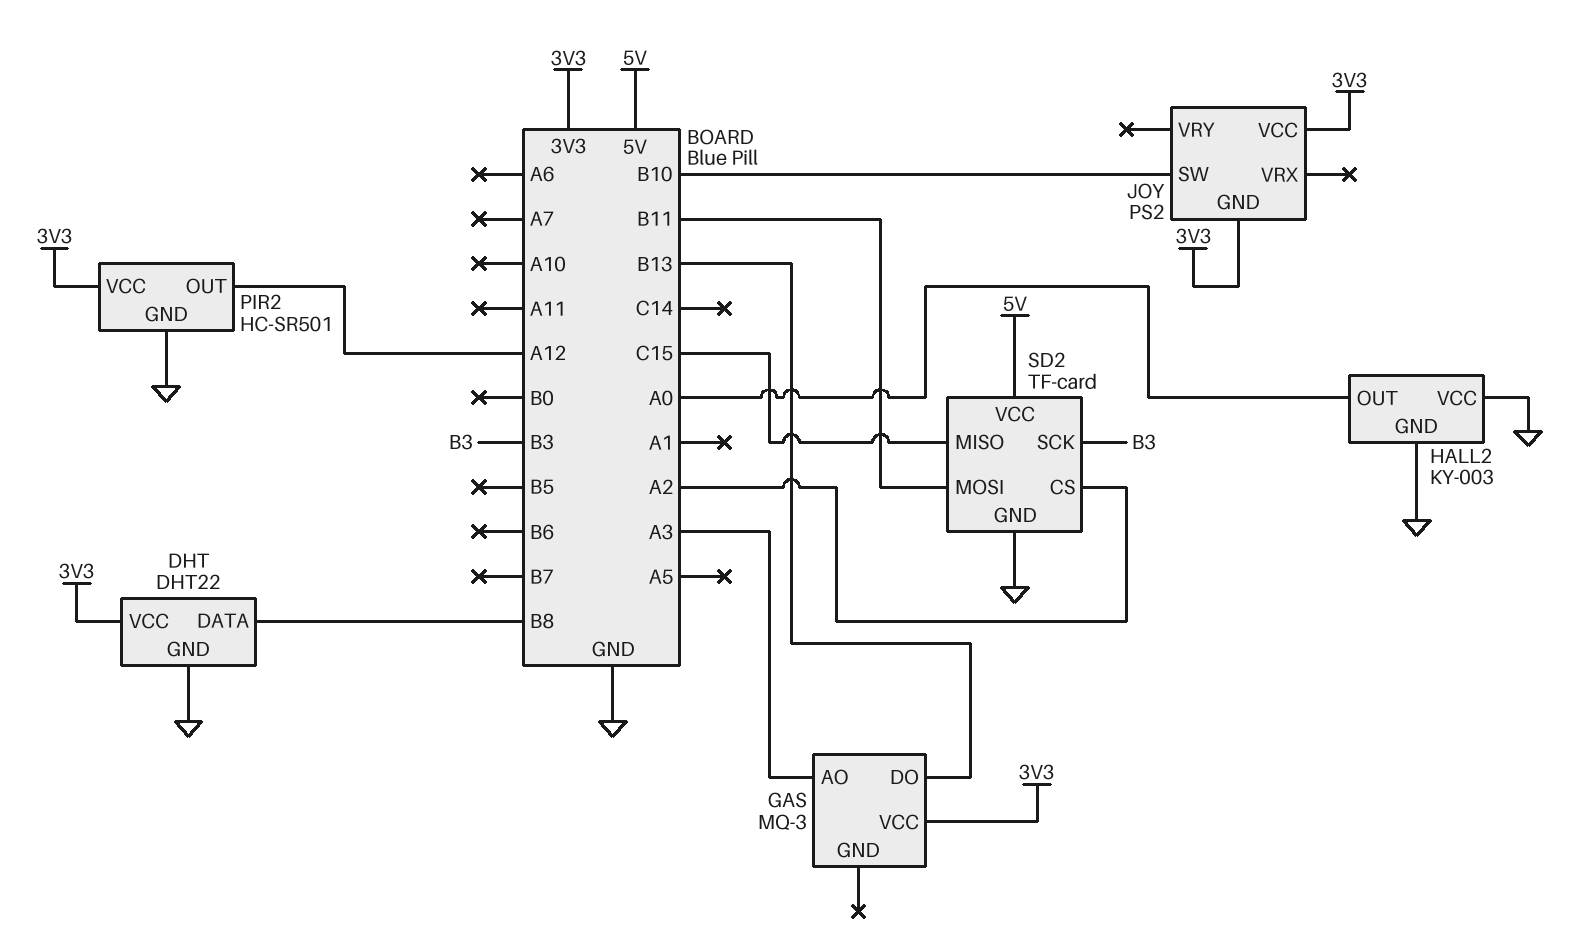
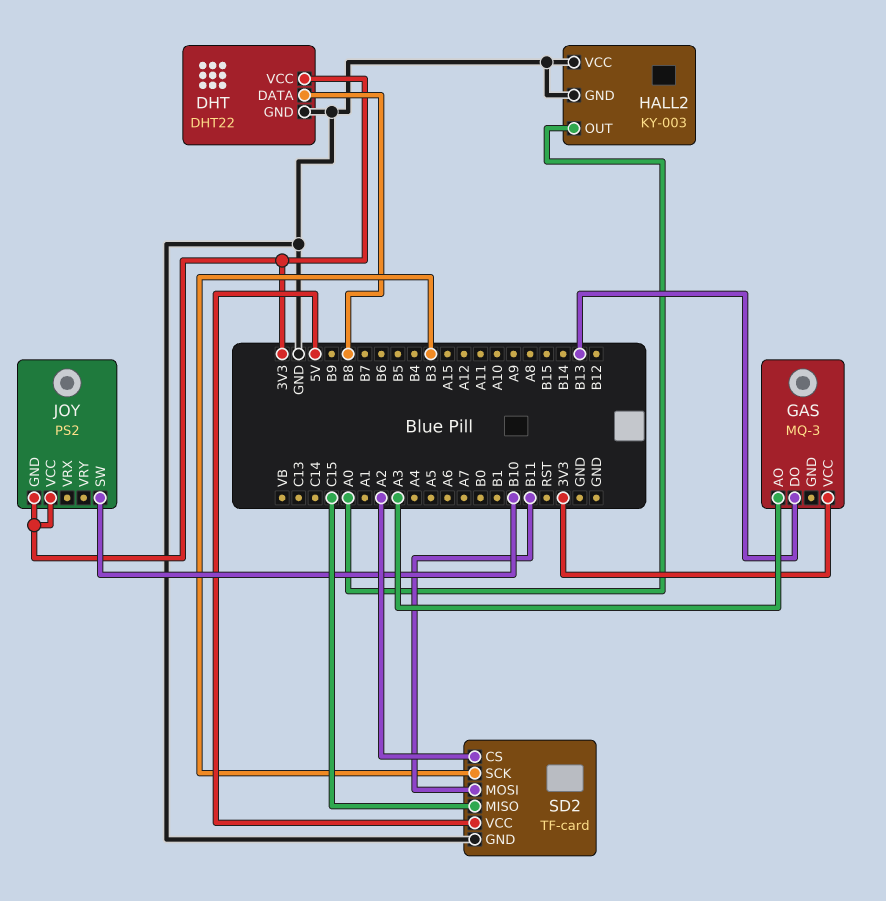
PIR2: HC-SR501 -> none
PIR2 pin GND: GND -> none
PIR2 pin OUT: A12 -> none
PIR2 pin VCC: 3V3 -> none

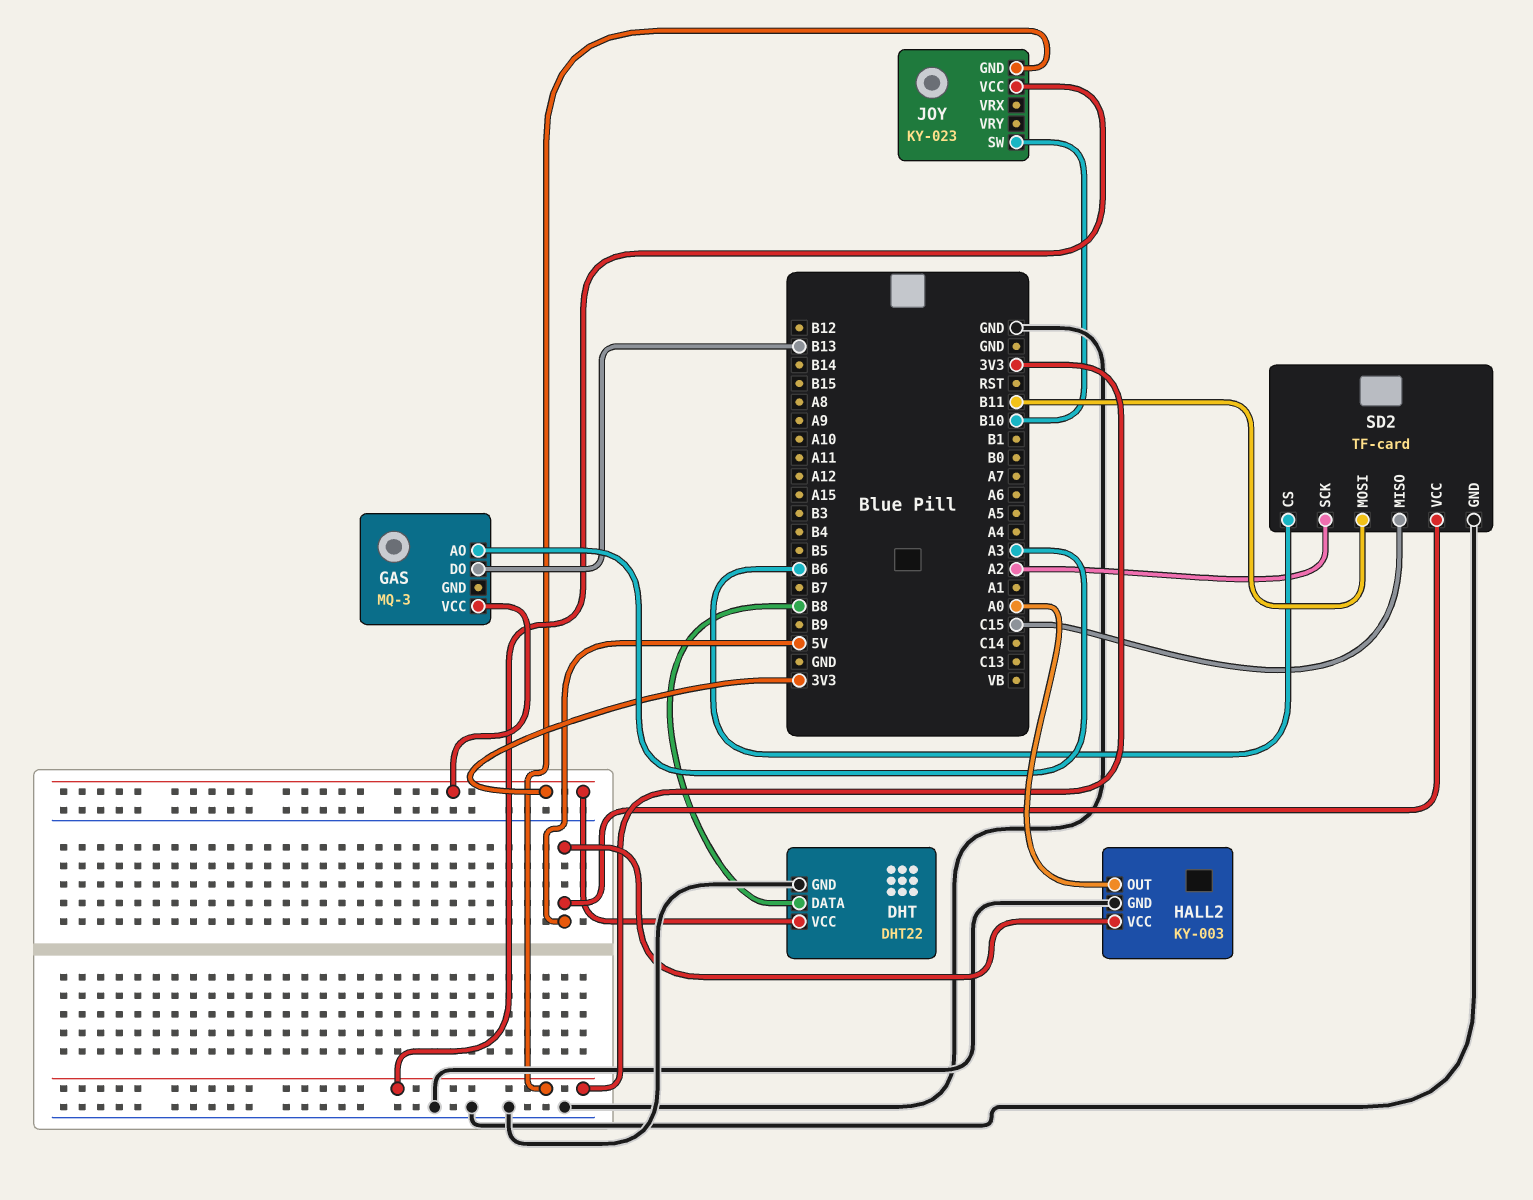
HALL2 pin VCC: GND -> 5V
JOY: PS2 -> KY-023
SD2 pin CS: A2 -> B6
SD2 pin SCK: B3 -> A2

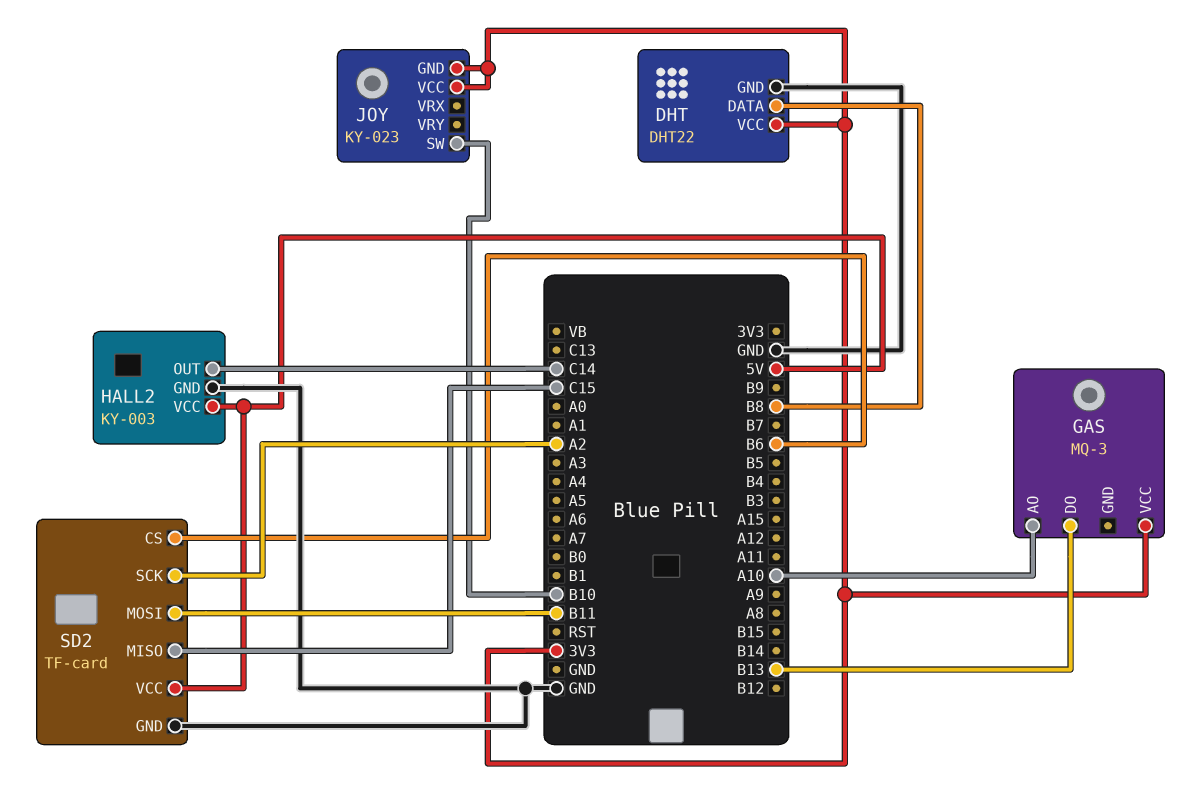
GAS pin AO: A3 -> A10
HALL2 pin OUT: A0 -> C14

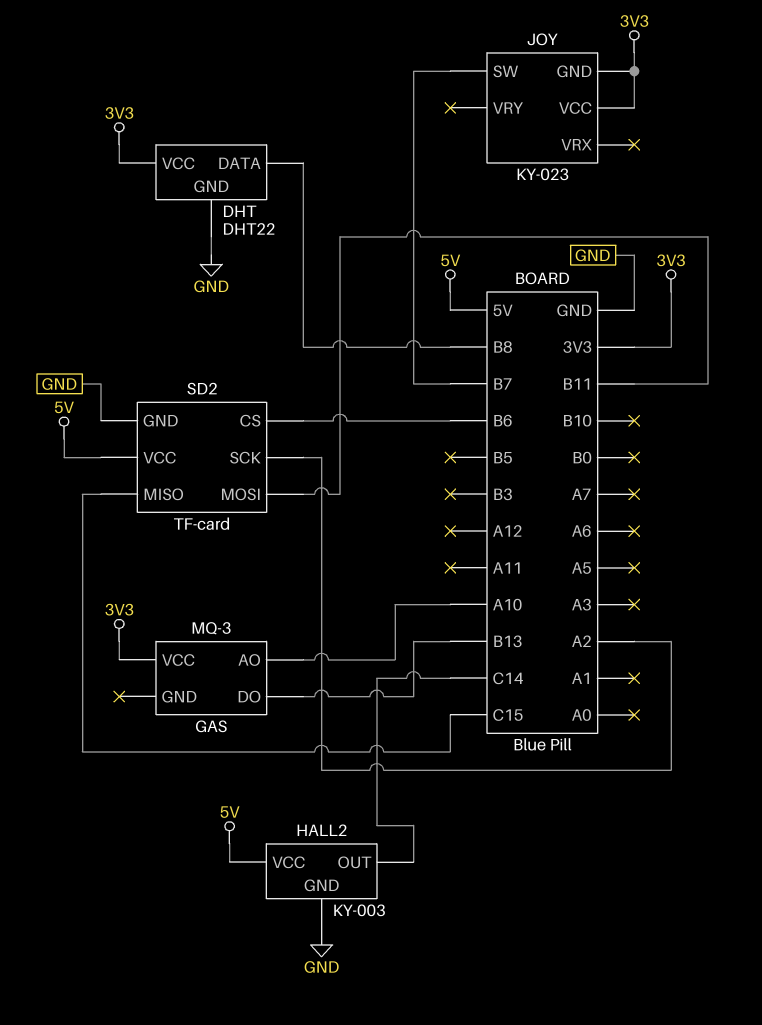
JOY pin SW: B10 -> B7

